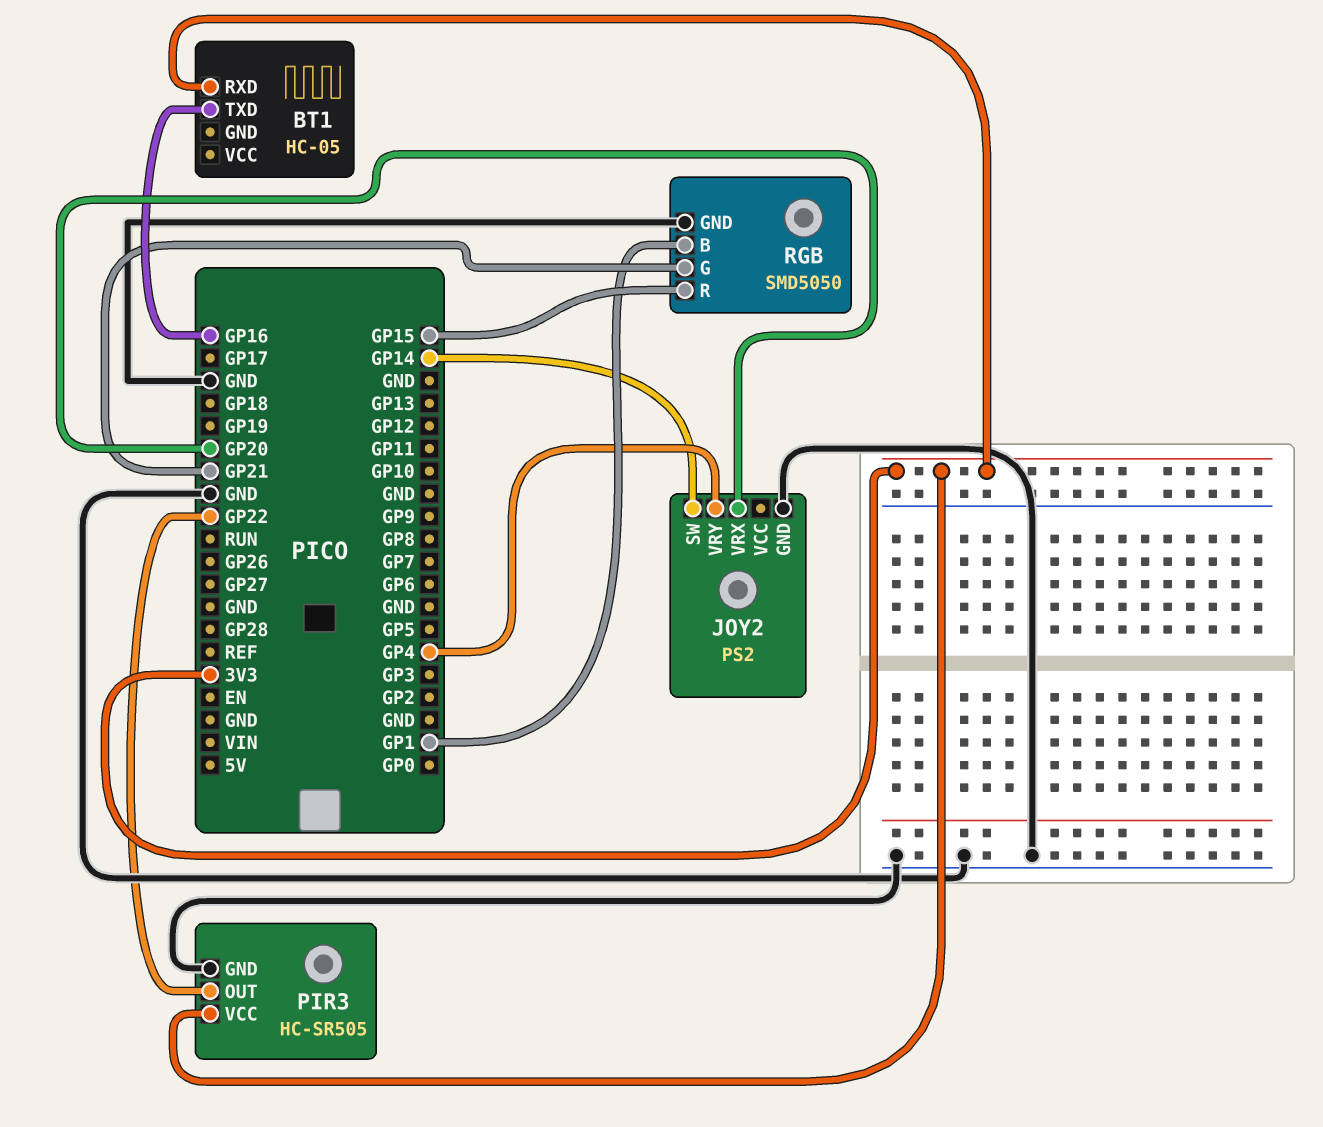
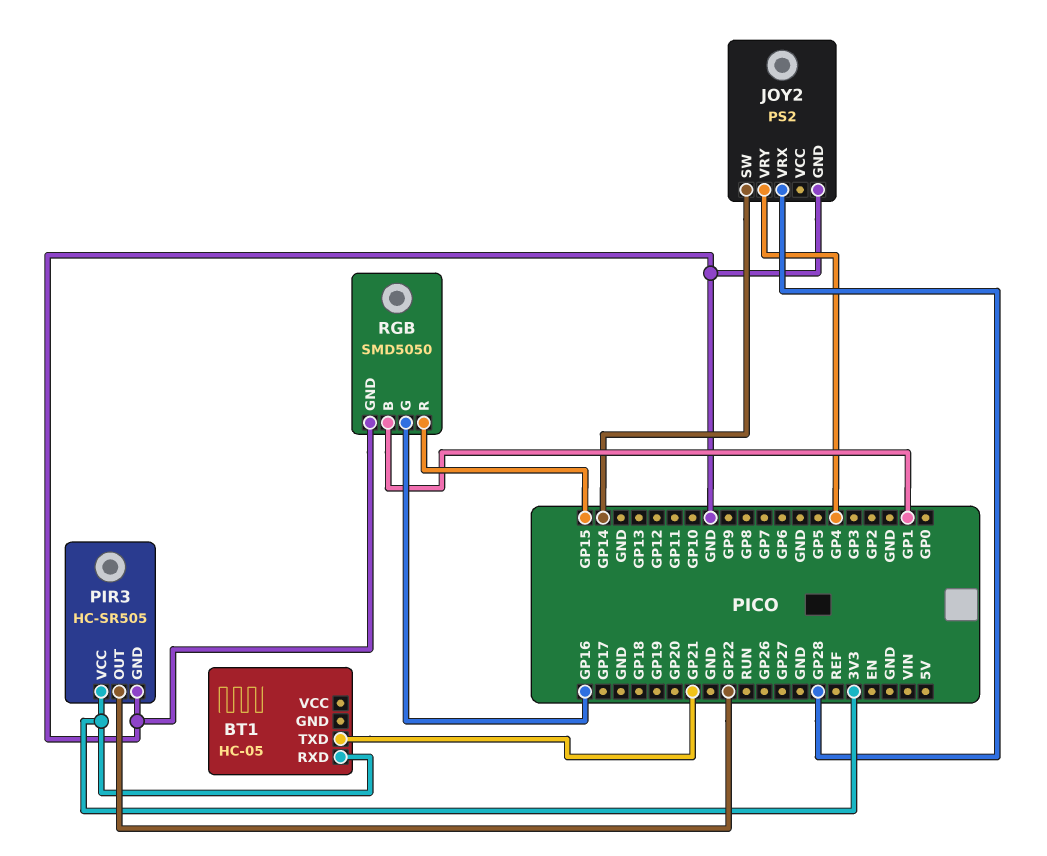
BT1 pin TXD: GP16 -> GP21
JOY2 pin VRX: GP20 -> GP28
RGB pin G: GP21 -> GP16

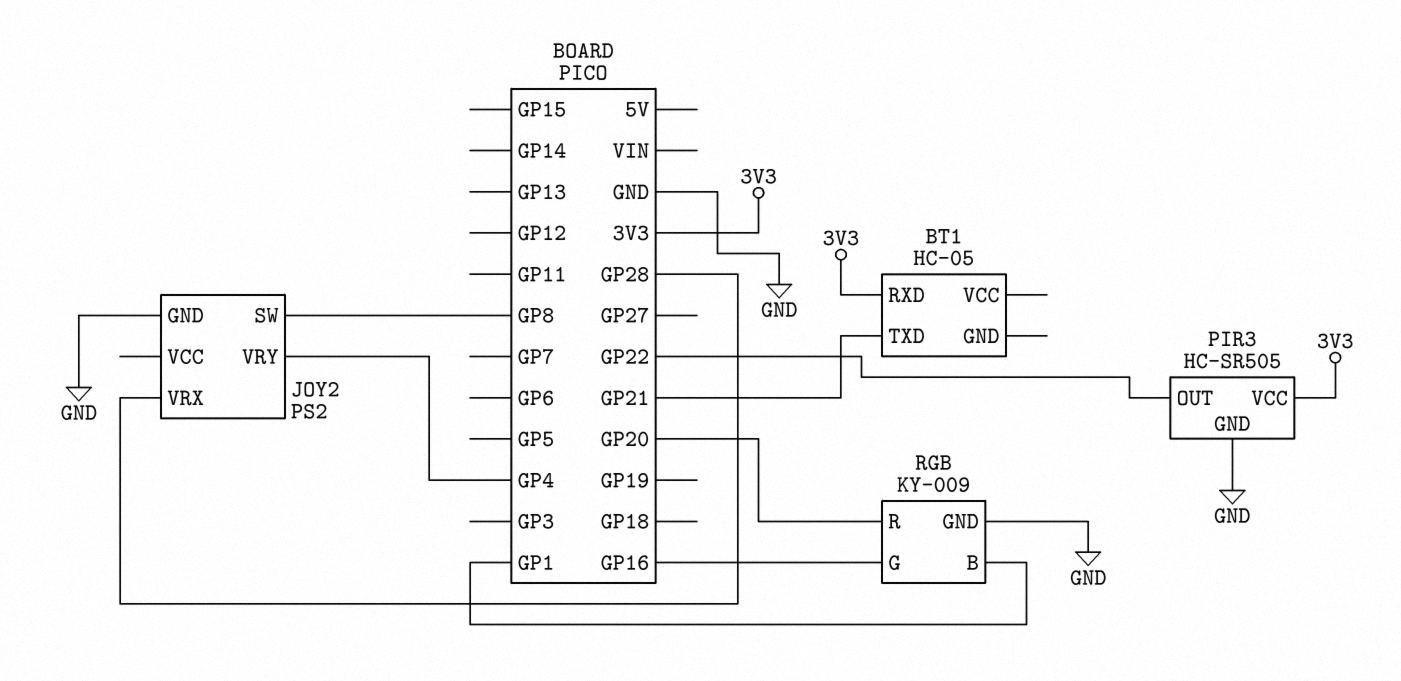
JOY2 pin SW: GP14 -> GP8
RGB: SMD5050 -> KY-009
RGB pin R: GP15 -> GP20

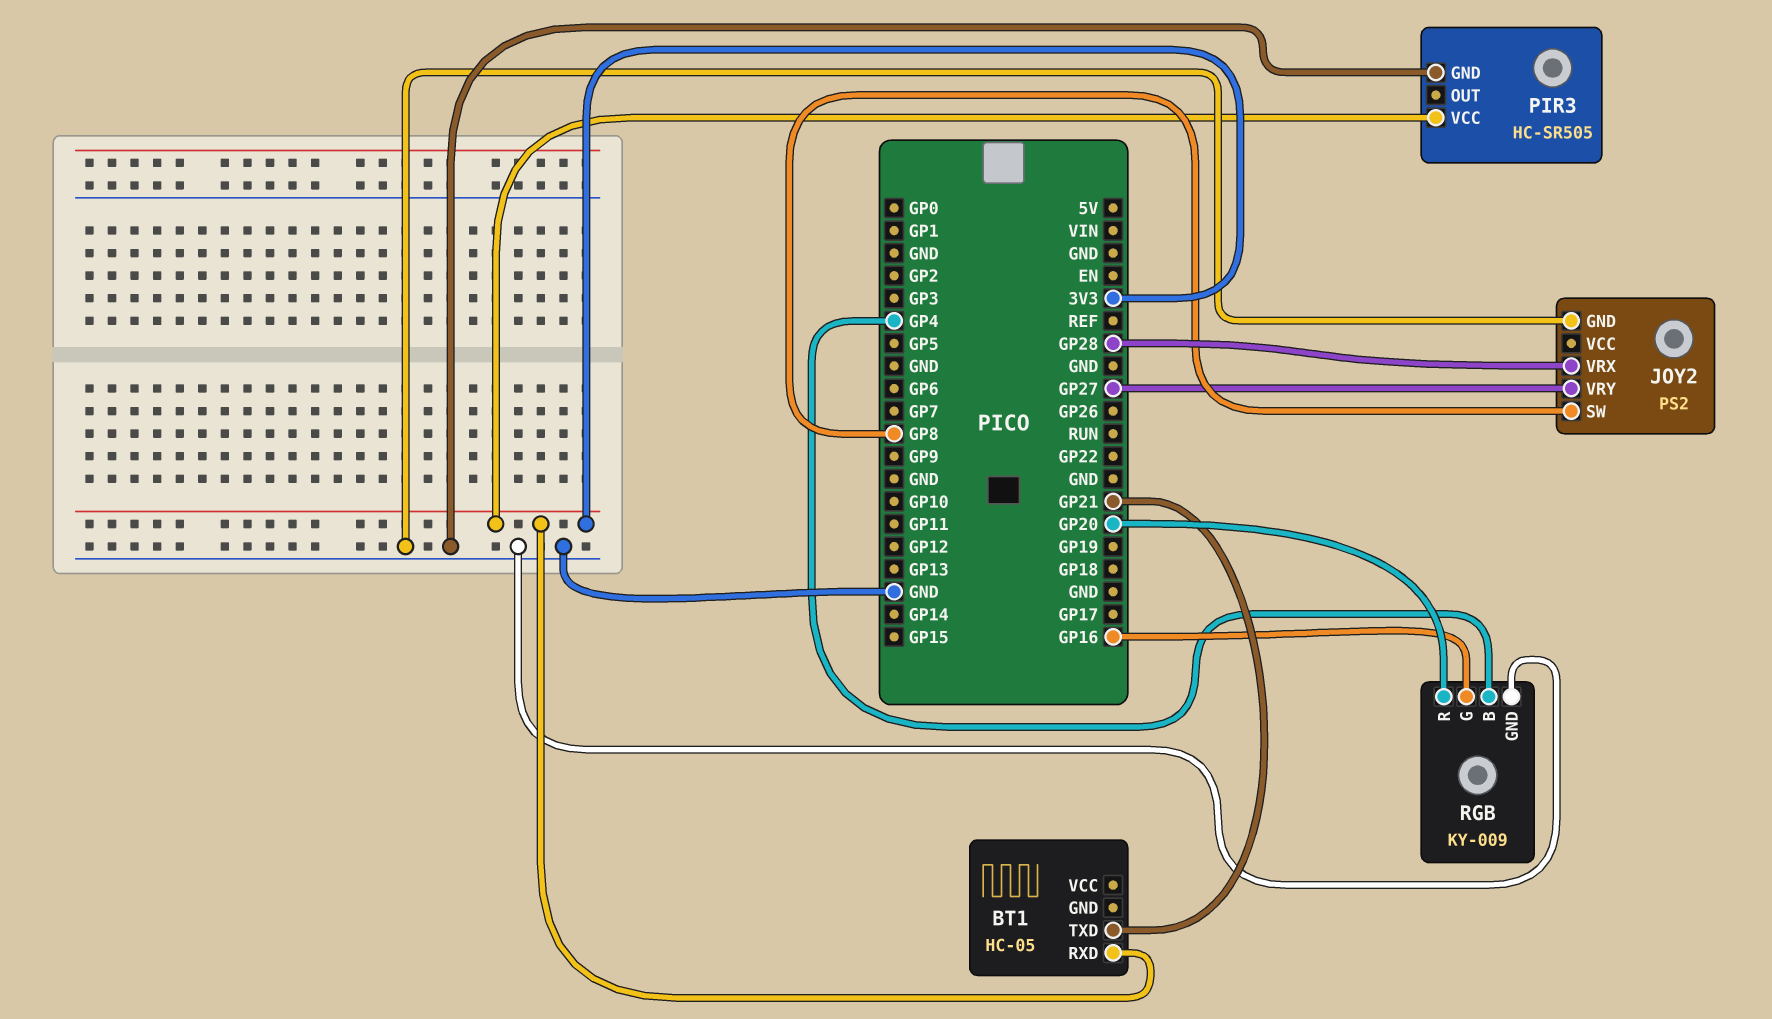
JOY2 pin VRY: GP4 -> GP27
PIR3 pin OUT: GP22 -> none
RGB pin B: GP1 -> GP4

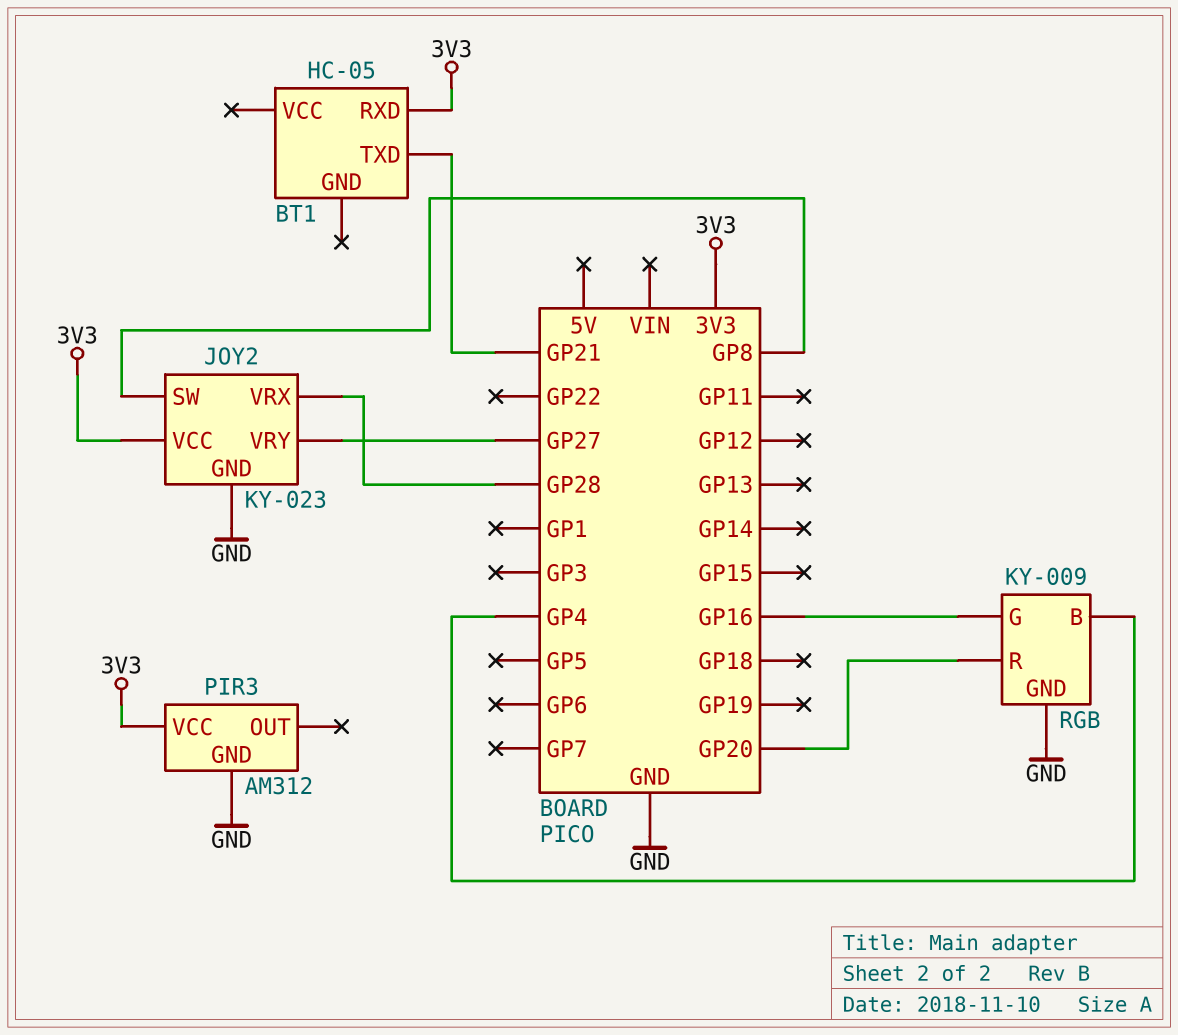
JOY2: PS2 -> KY-023
JOY2 pin VCC: none -> 3V3
PIR3: HC-SR505 -> AM312

